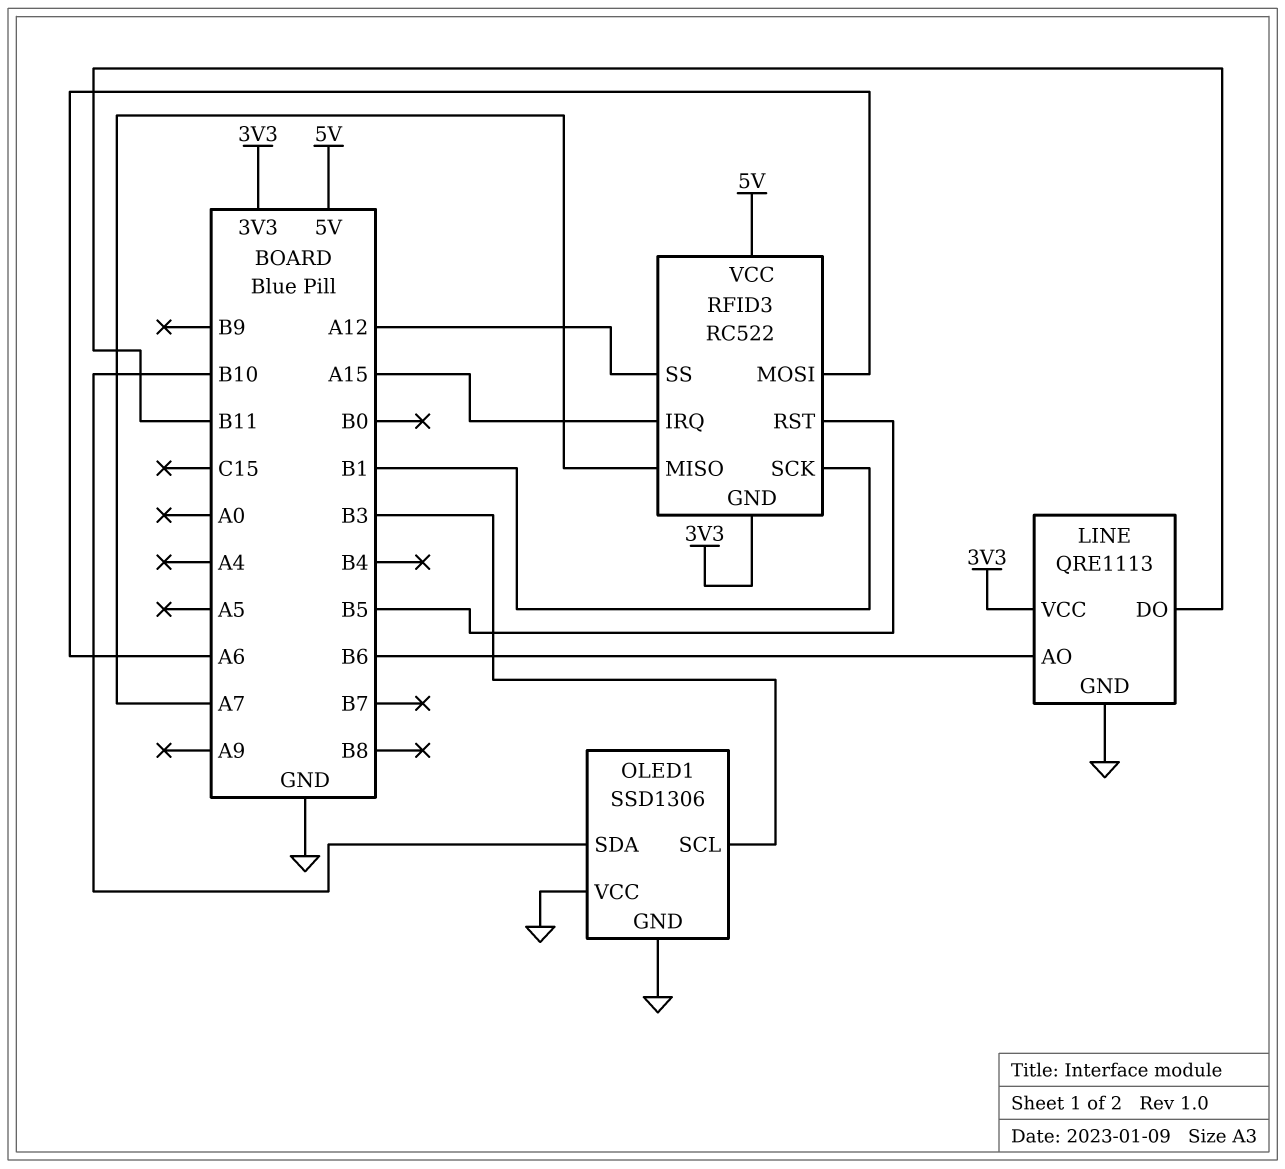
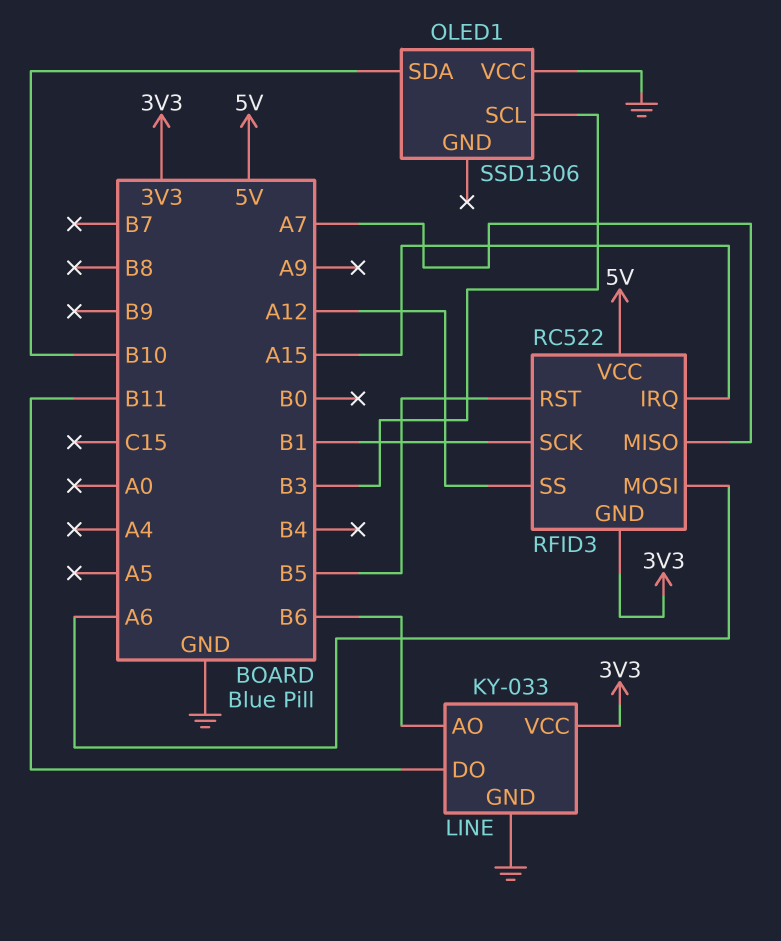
LINE: QRE1113 -> KY-033
OLED1 pin GND: GND -> none

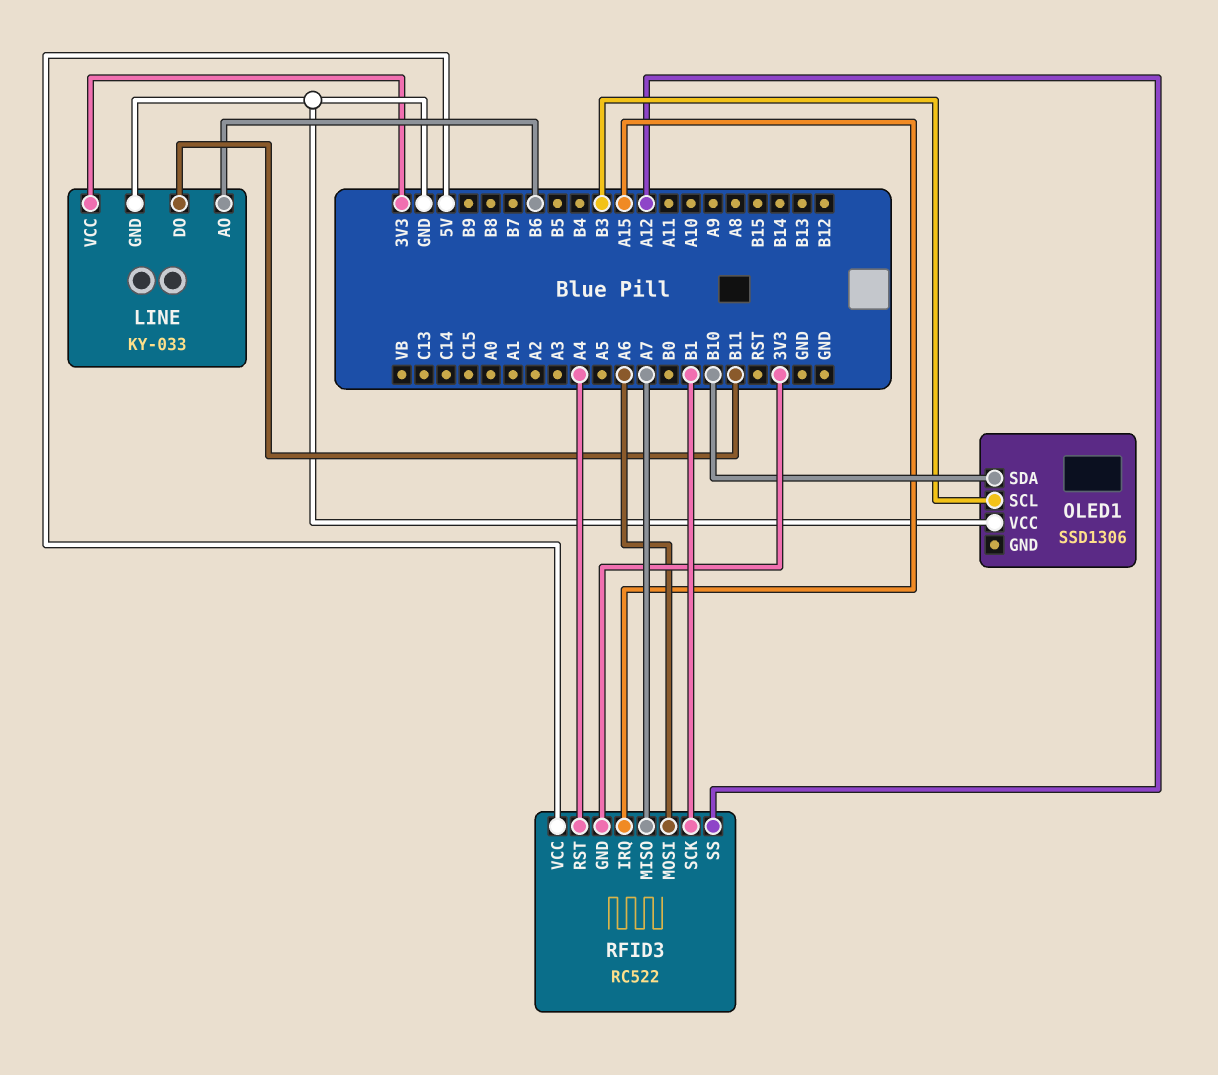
RFID3 pin RST: B5 -> A4

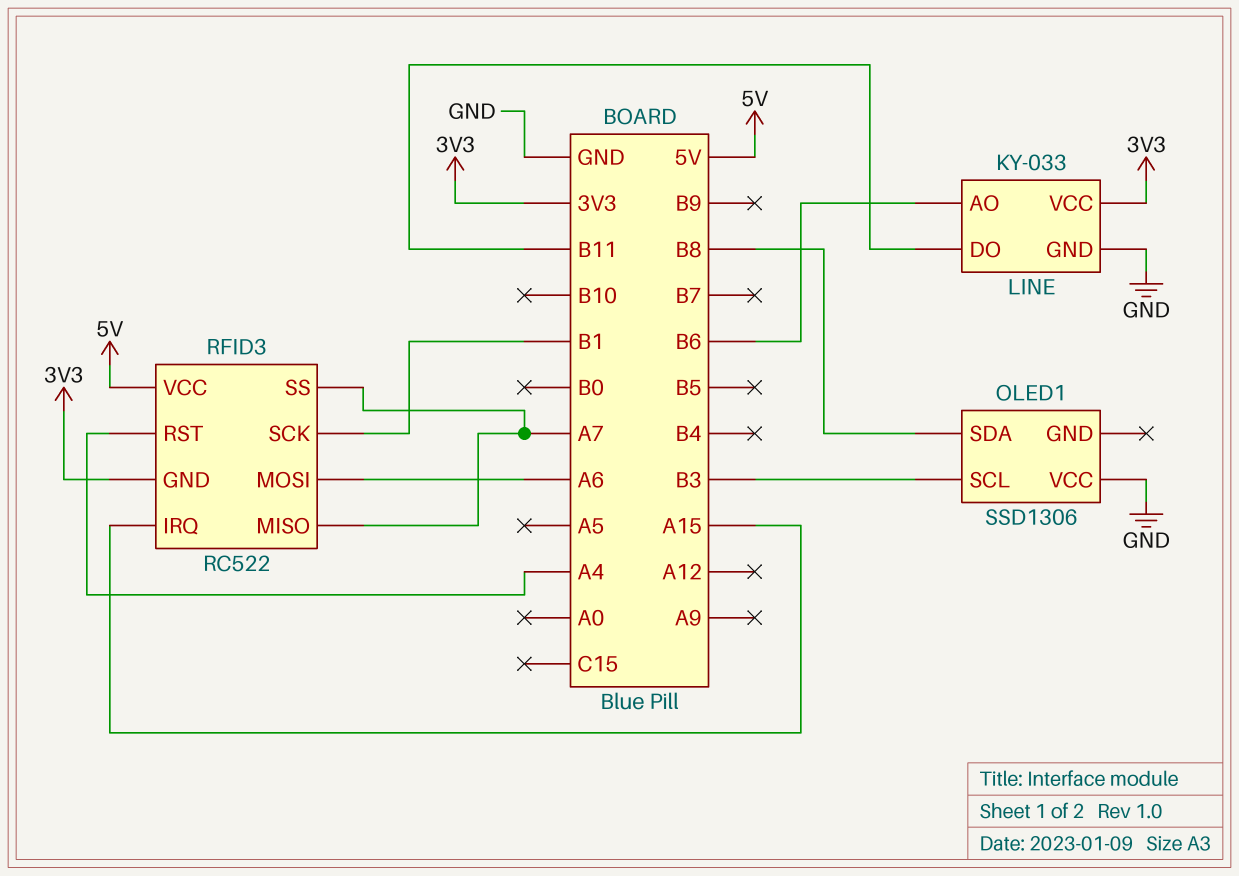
OLED1 pin SDA: B10 -> B8
RFID3 pin SS: A12 -> A7

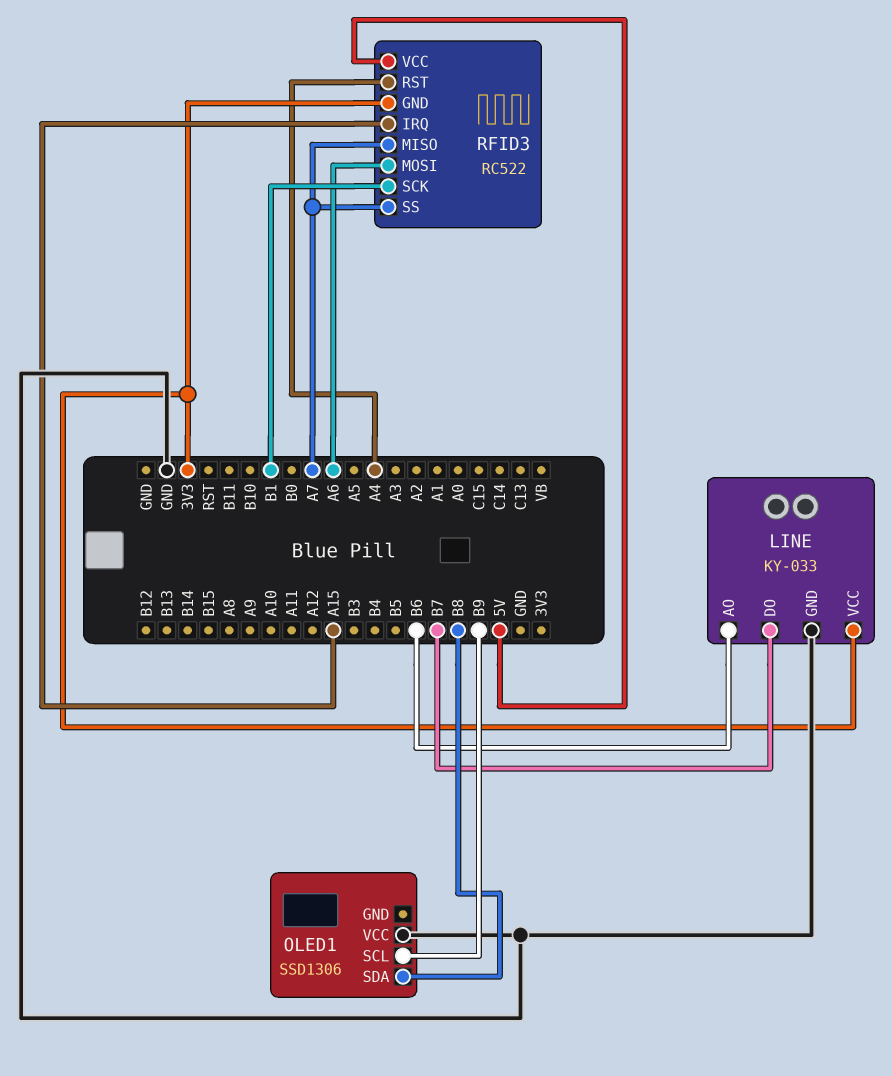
LINE pin DO: B11 -> B7
OLED1 pin SCL: B3 -> B9

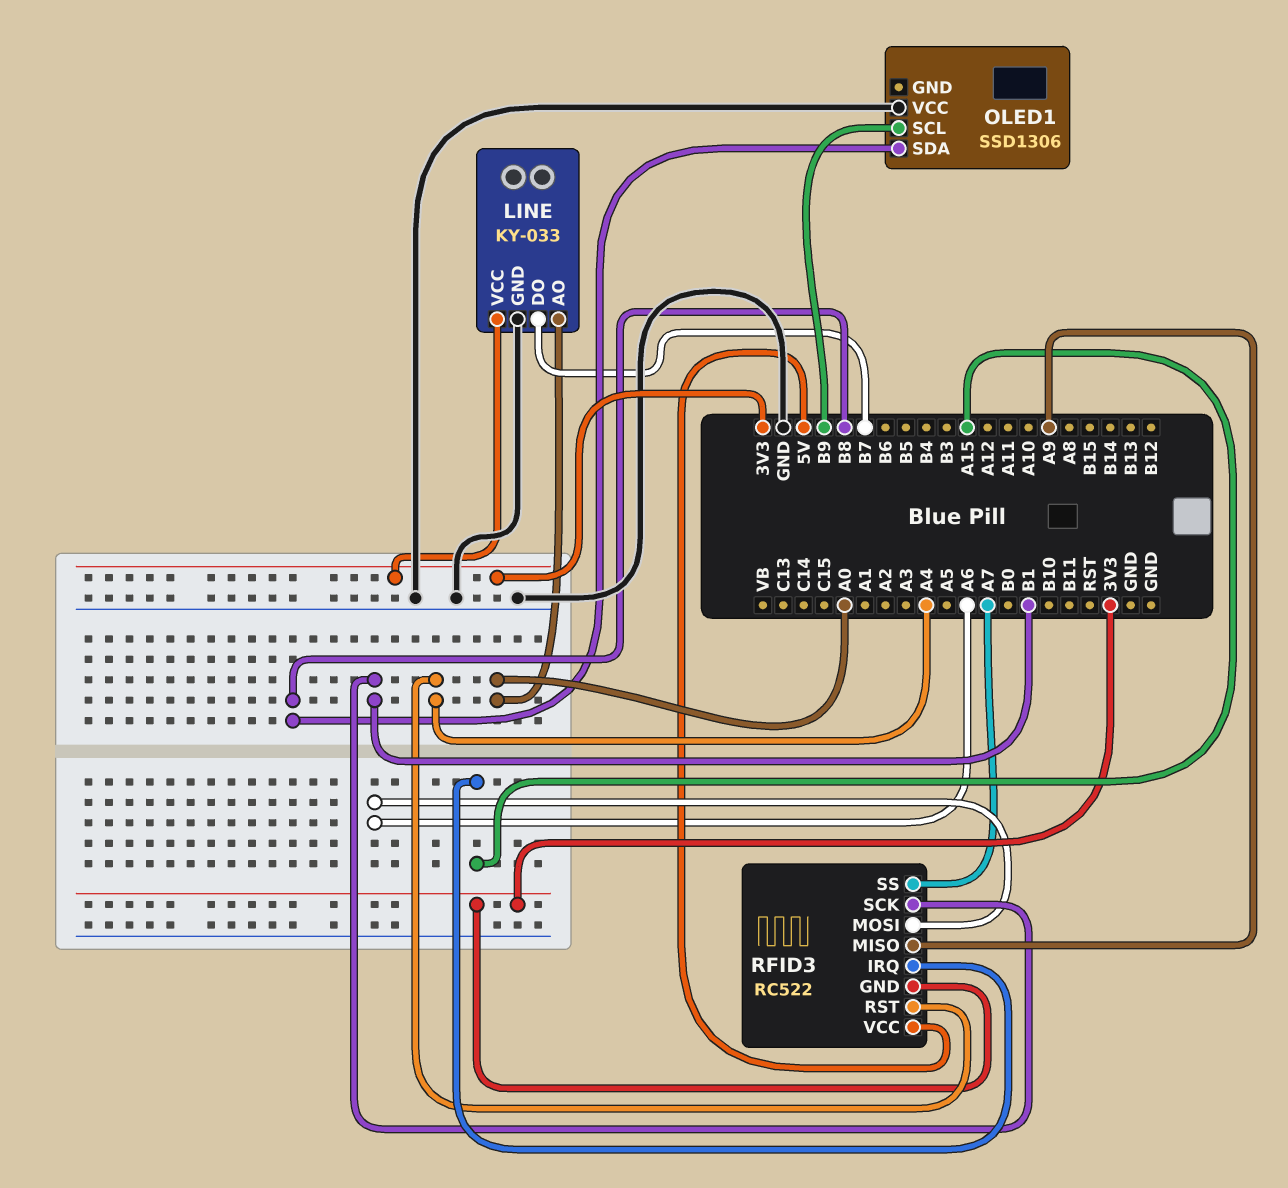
LINE pin AO: B6 -> A0
RFID3 pin MISO: A7 -> A9

